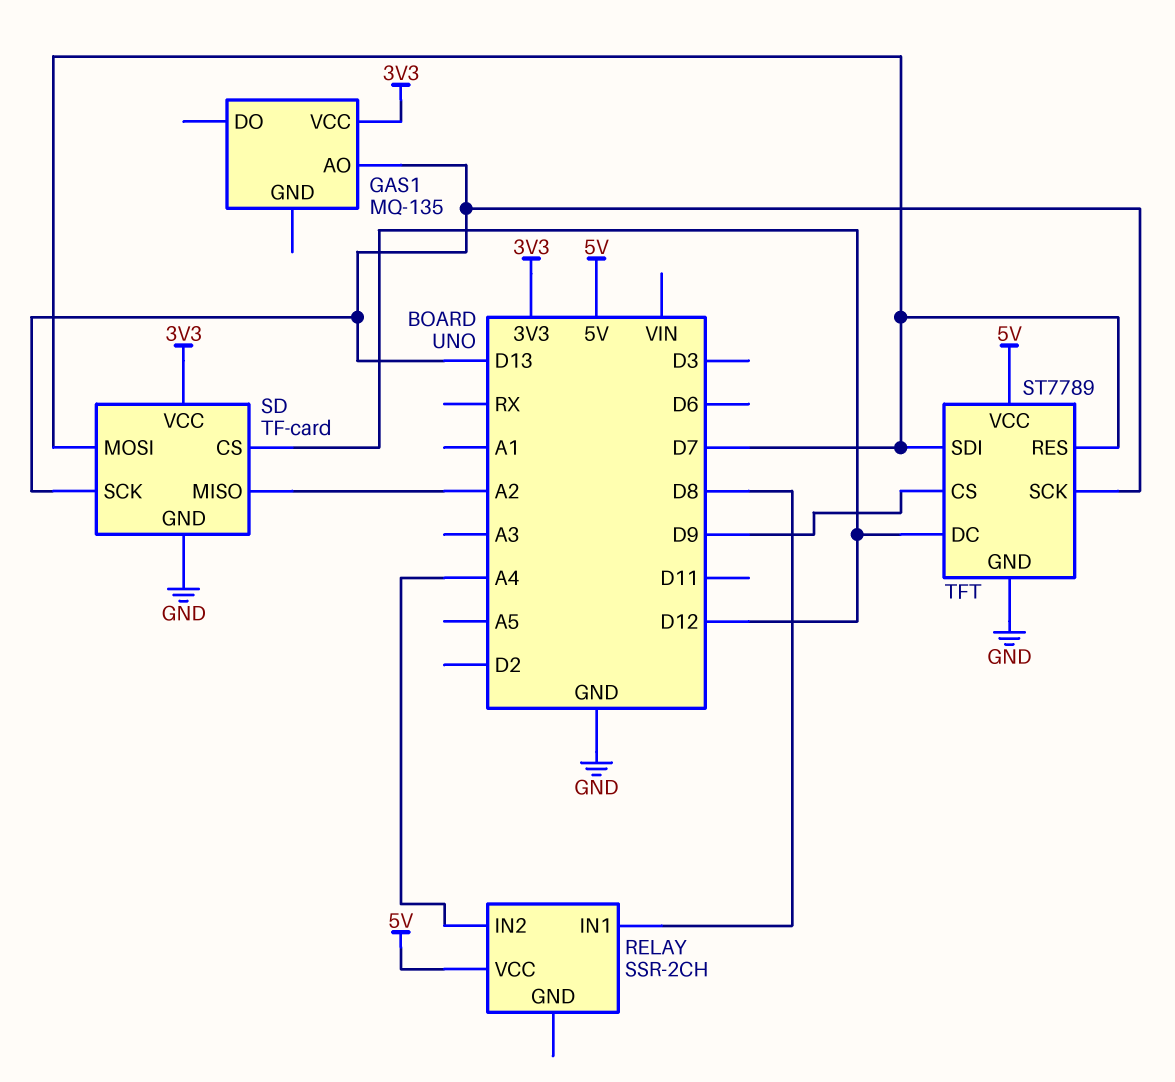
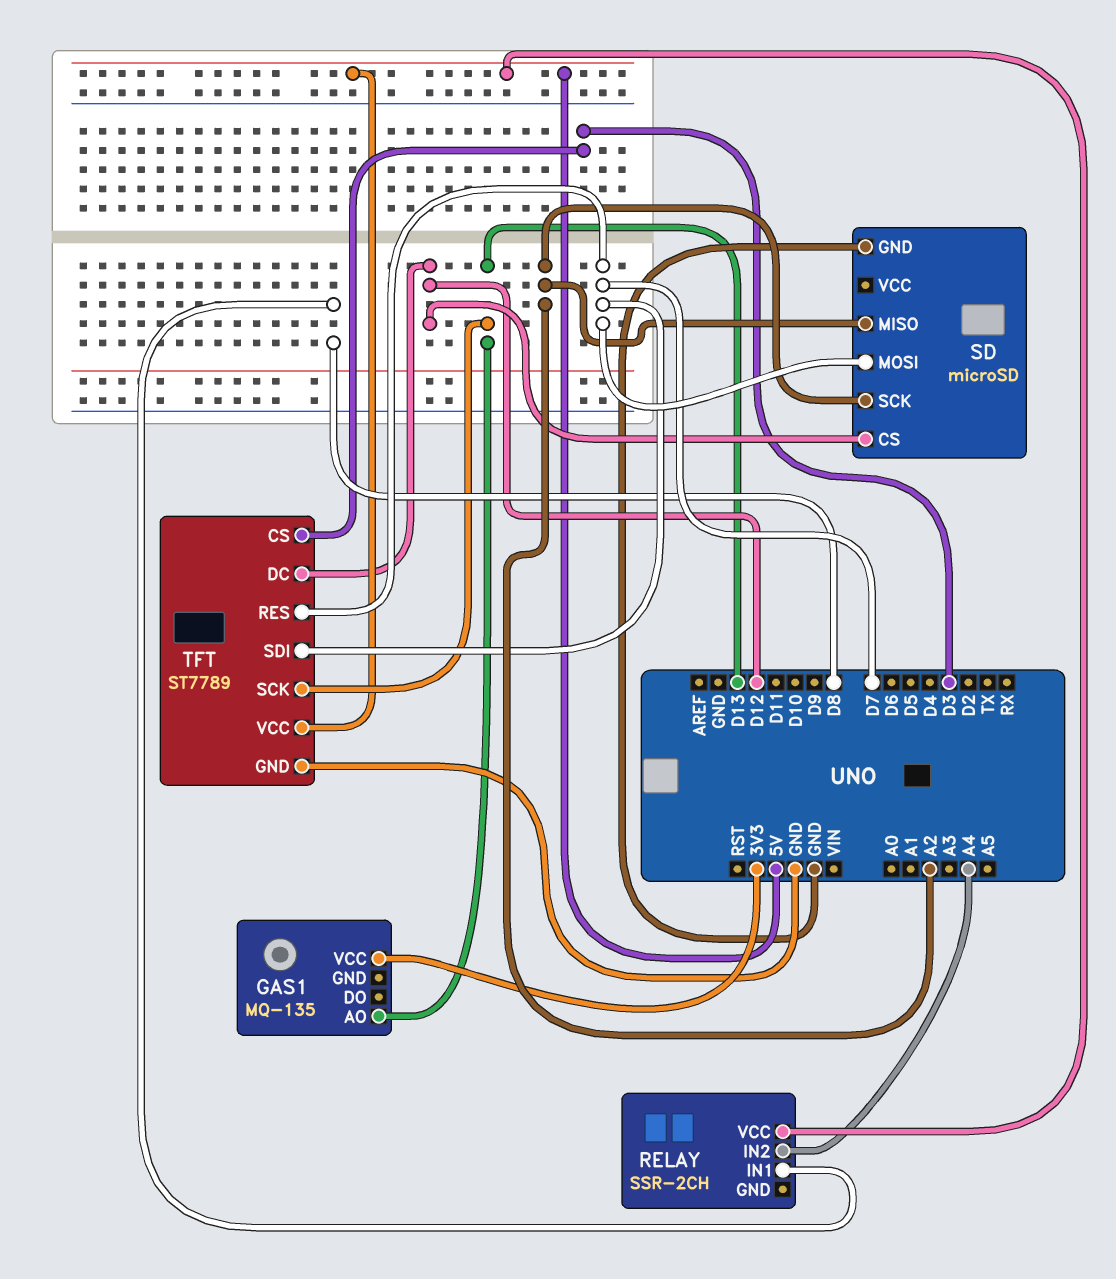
SD: TF-card -> microSD
SD pin SCK: D13 -> A2
SD pin VCC: 3V3 -> none
TFT pin CS: D9 -> D3

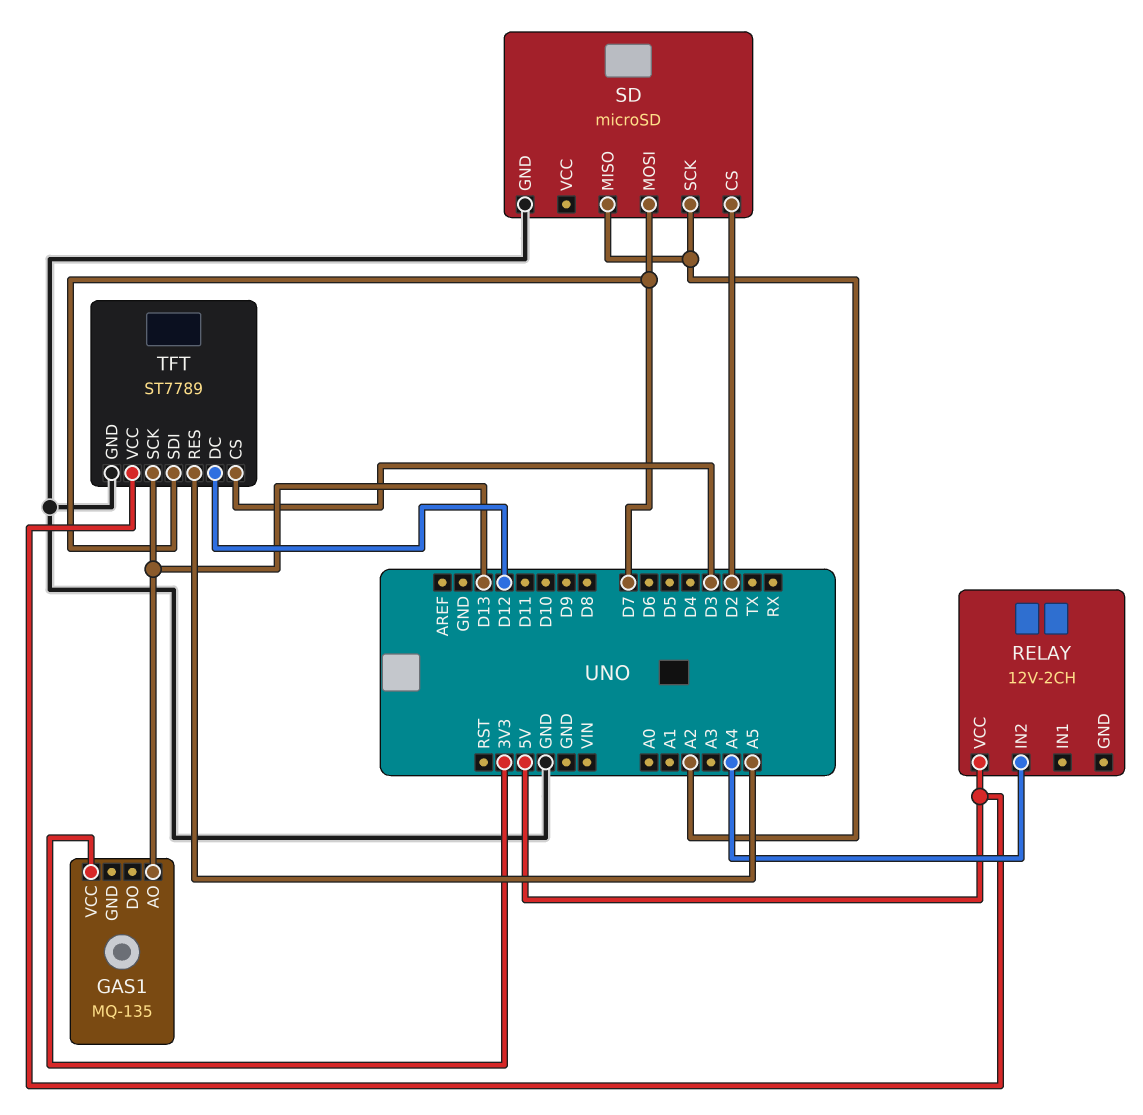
RELAY: SSR-2CH -> 12V-2CH
RELAY pin IN1: D8 -> none
SD pin CS: D12 -> D2
TFT pin RES: D7 -> A5

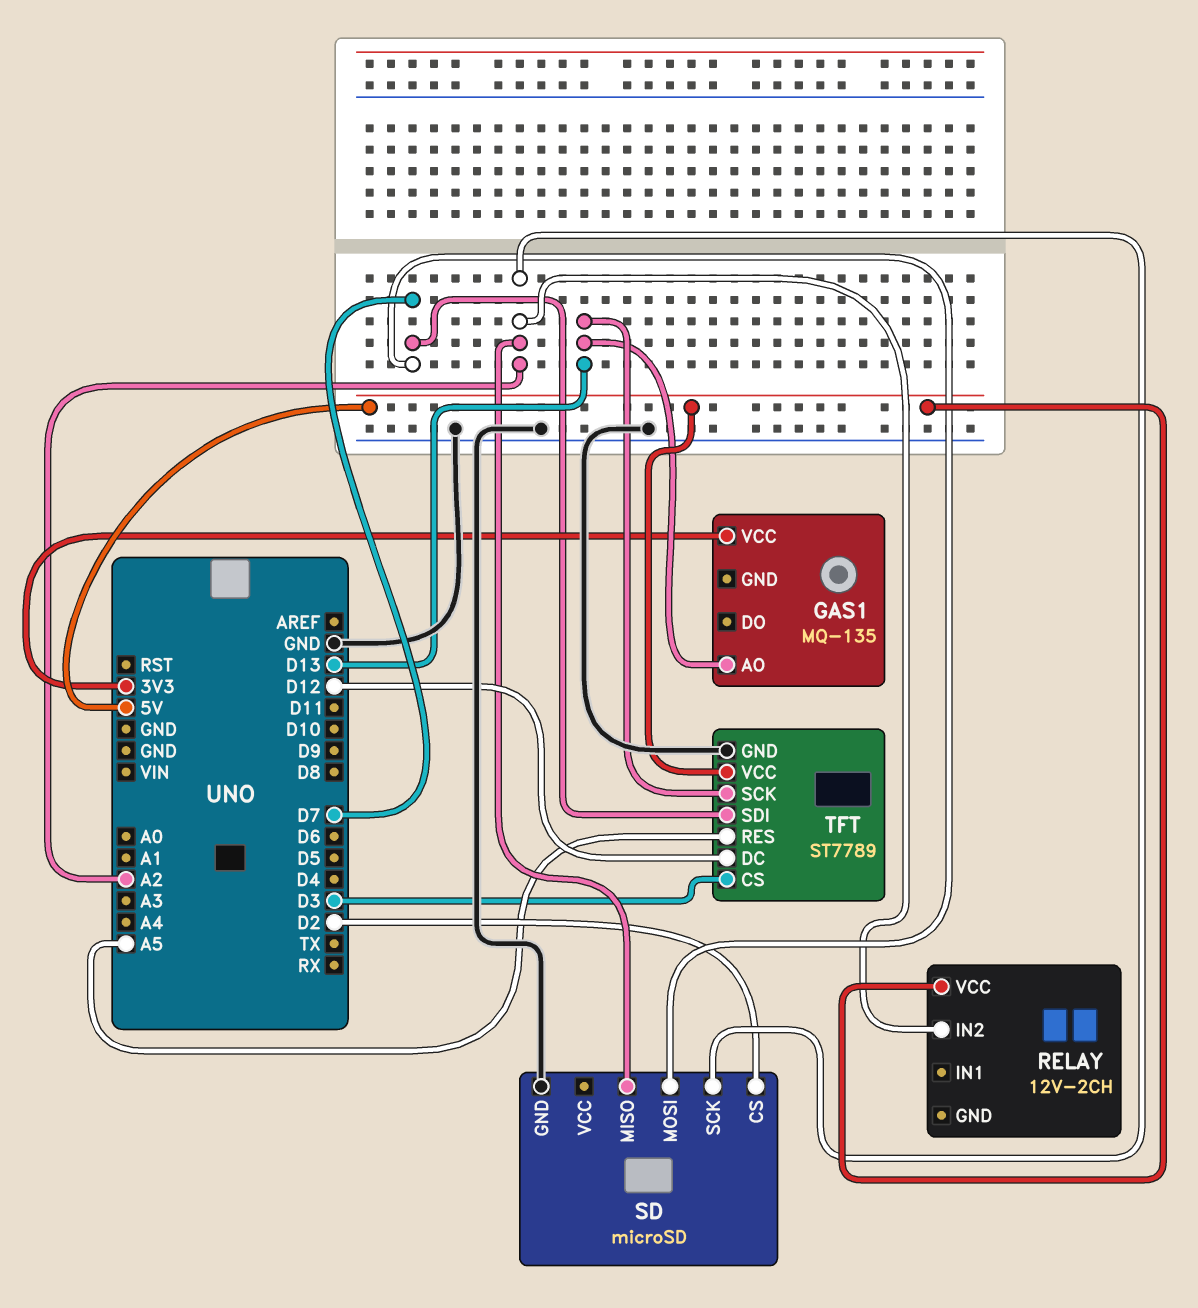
RELAY pin IN2: A4 -> A2

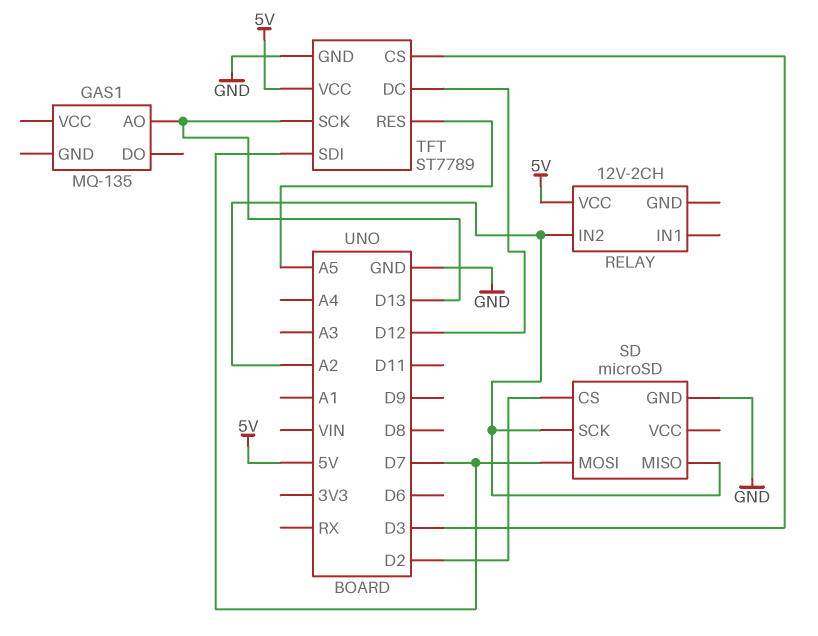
GAS1 pin VCC: 3V3 -> none

